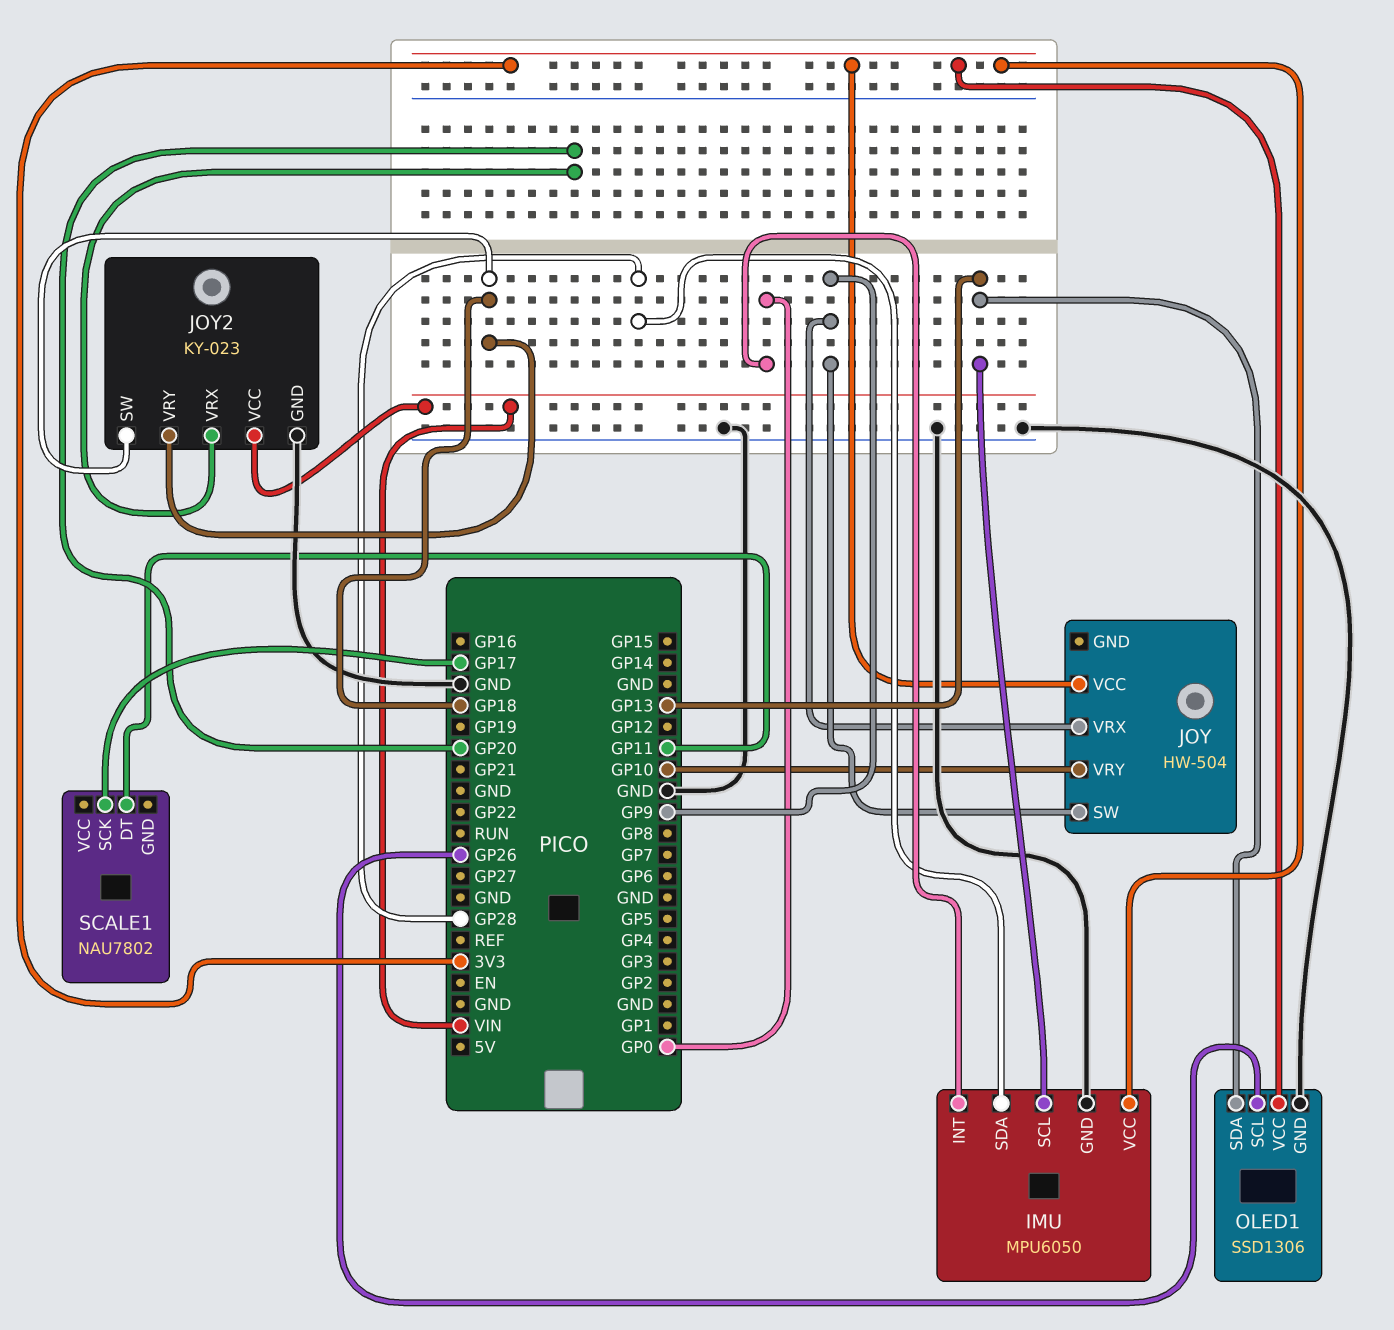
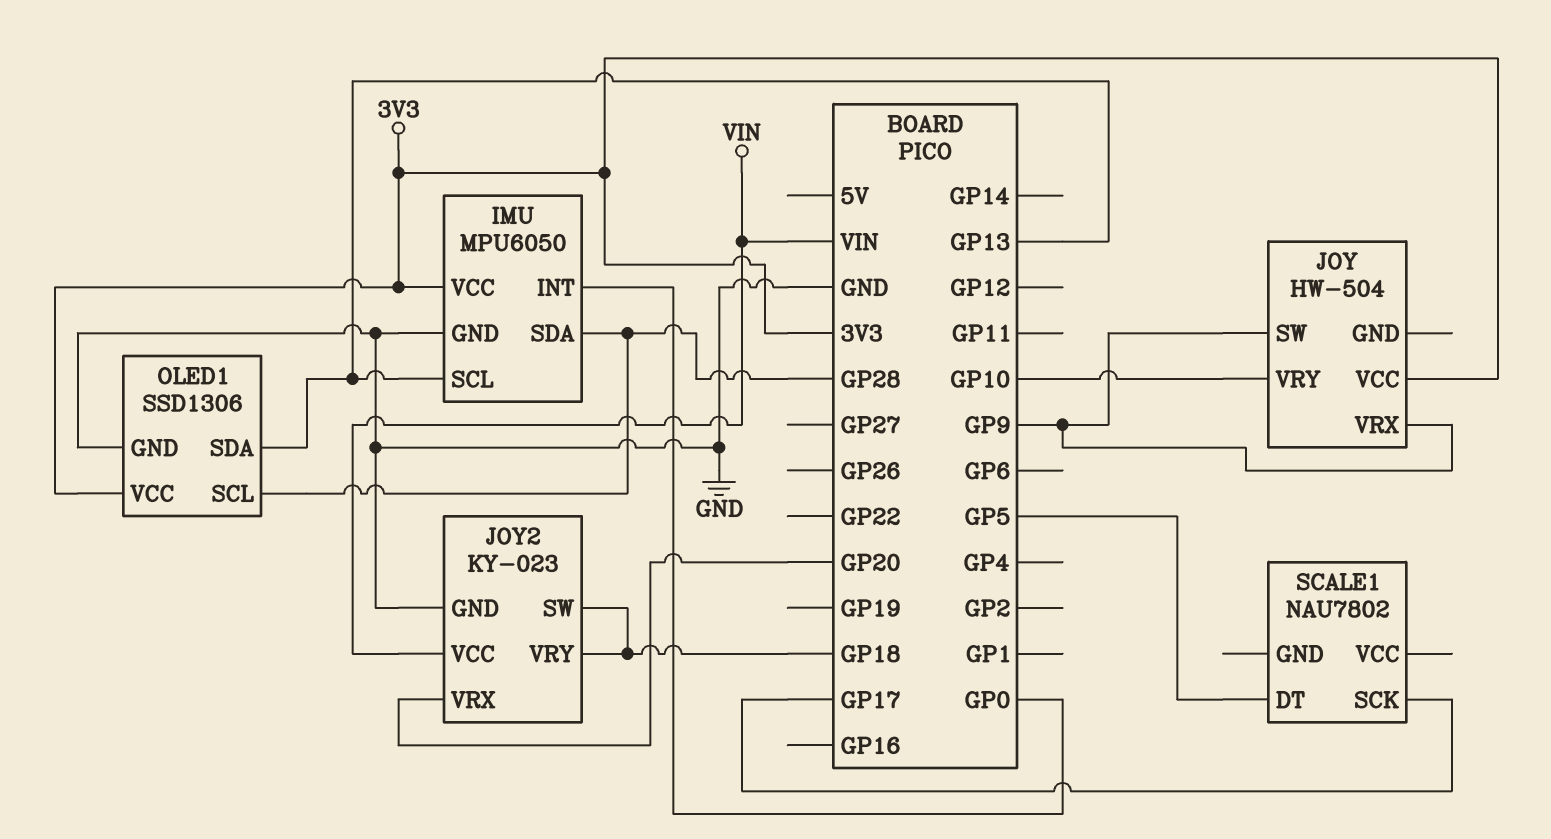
OLED1 pin SCL: GP26 -> GP28
SCALE1 pin DT: GP11 -> GP5

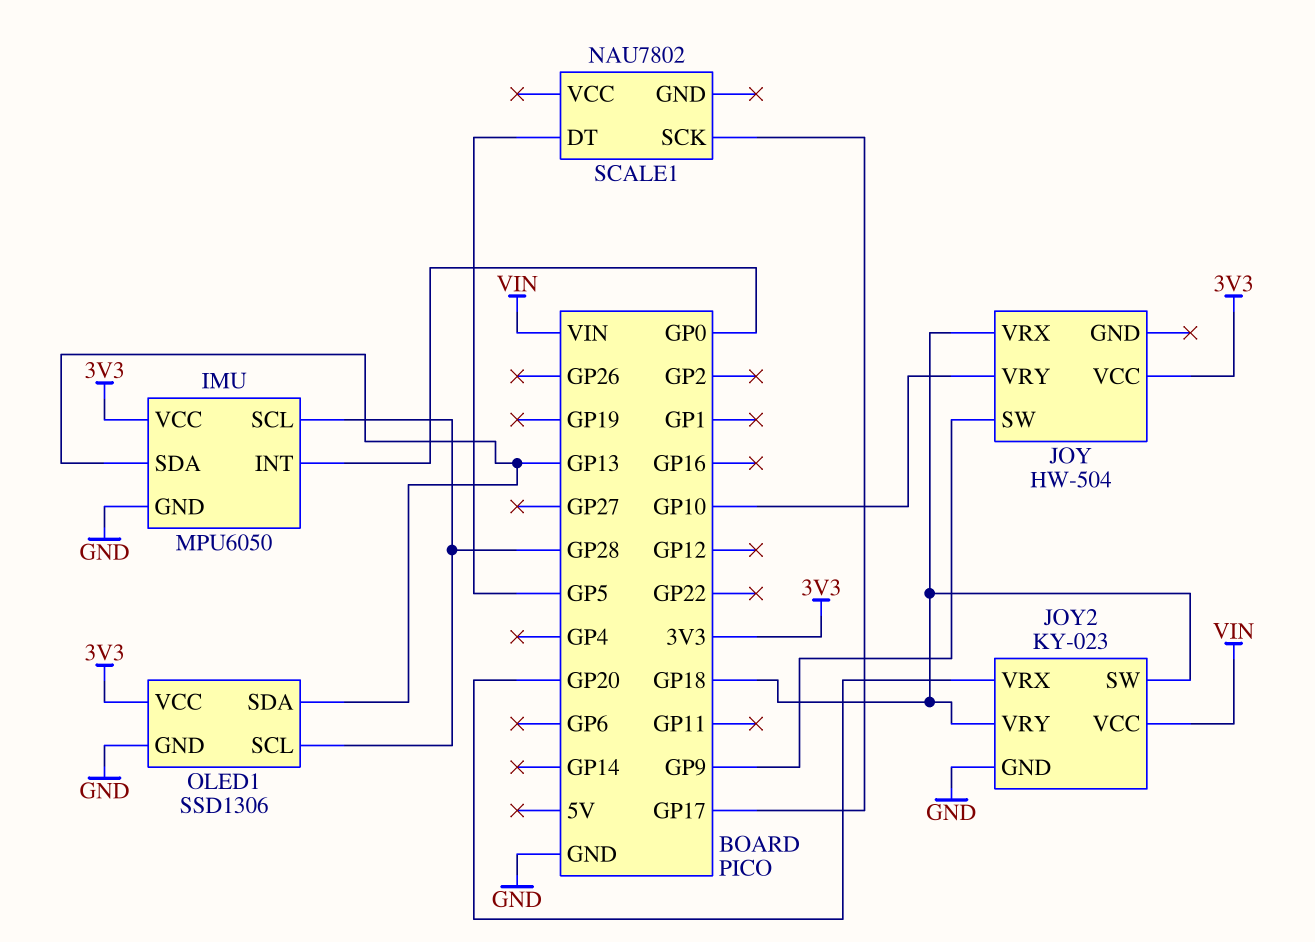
IMU pin SCL: GP13 -> GP28
IMU pin SDA: GP28 -> GP13
JOY pin VRX: GP9 -> GP18

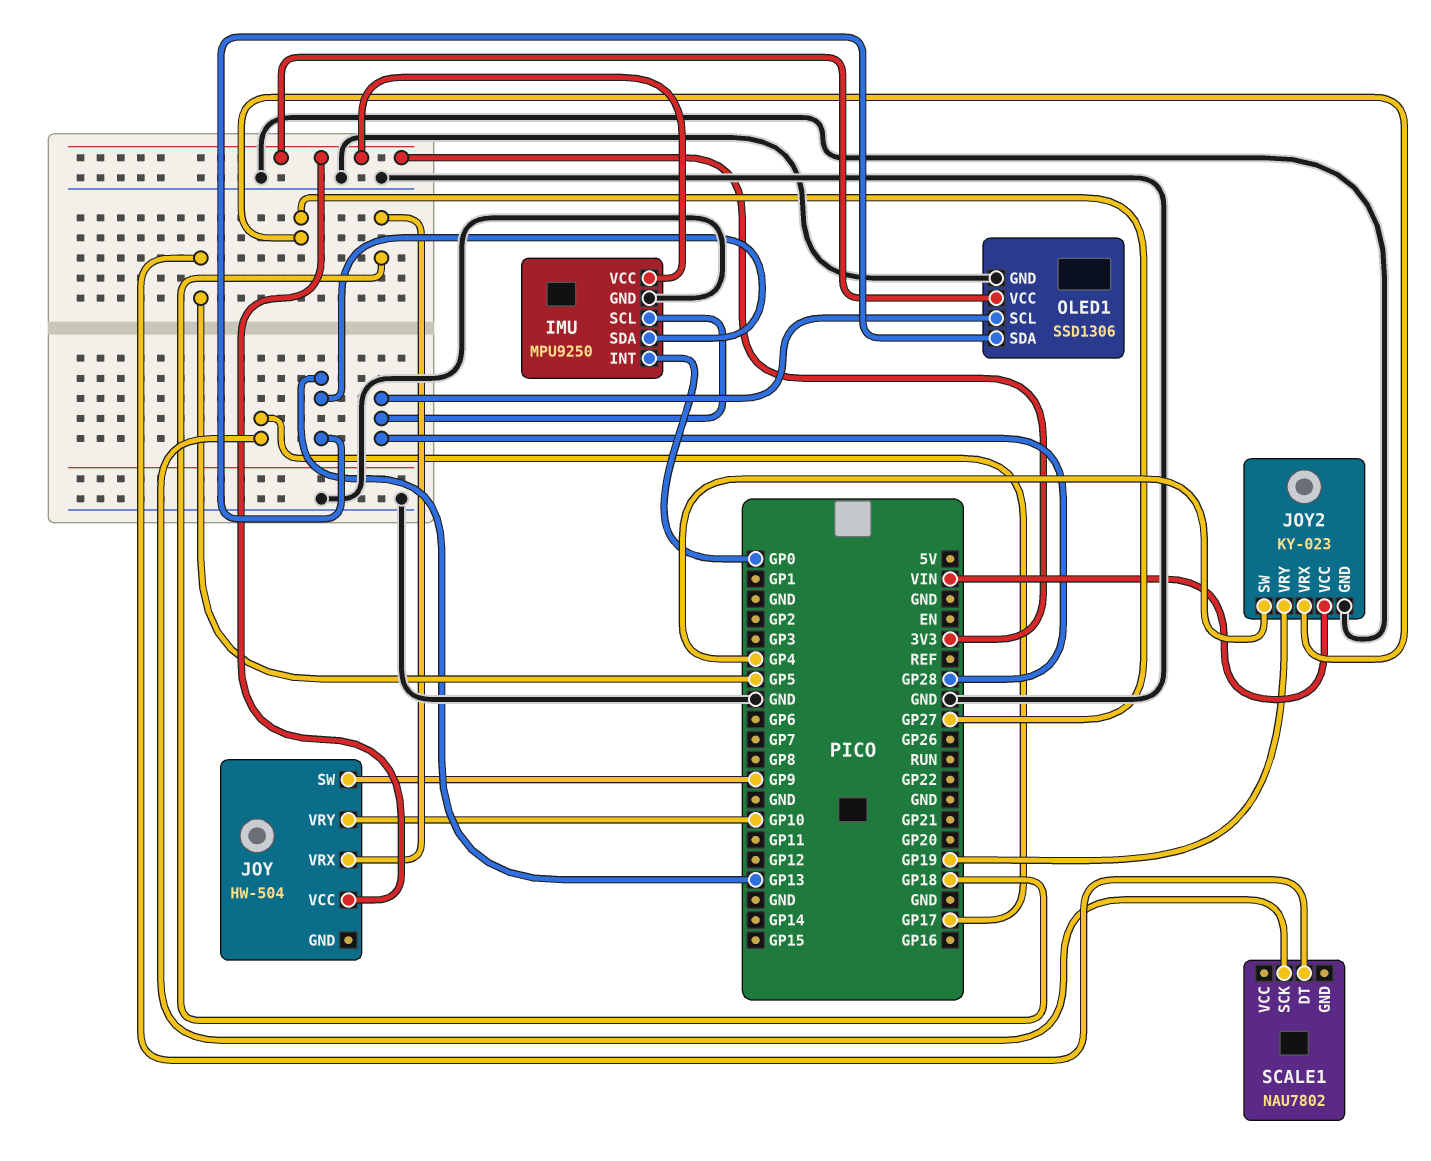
IMU: MPU6050 -> MPU9250
JOY2 pin SW: GP18 -> GP4
JOY2 pin VRX: GP20 -> GP27
JOY2 pin VRY: GP18 -> GP19

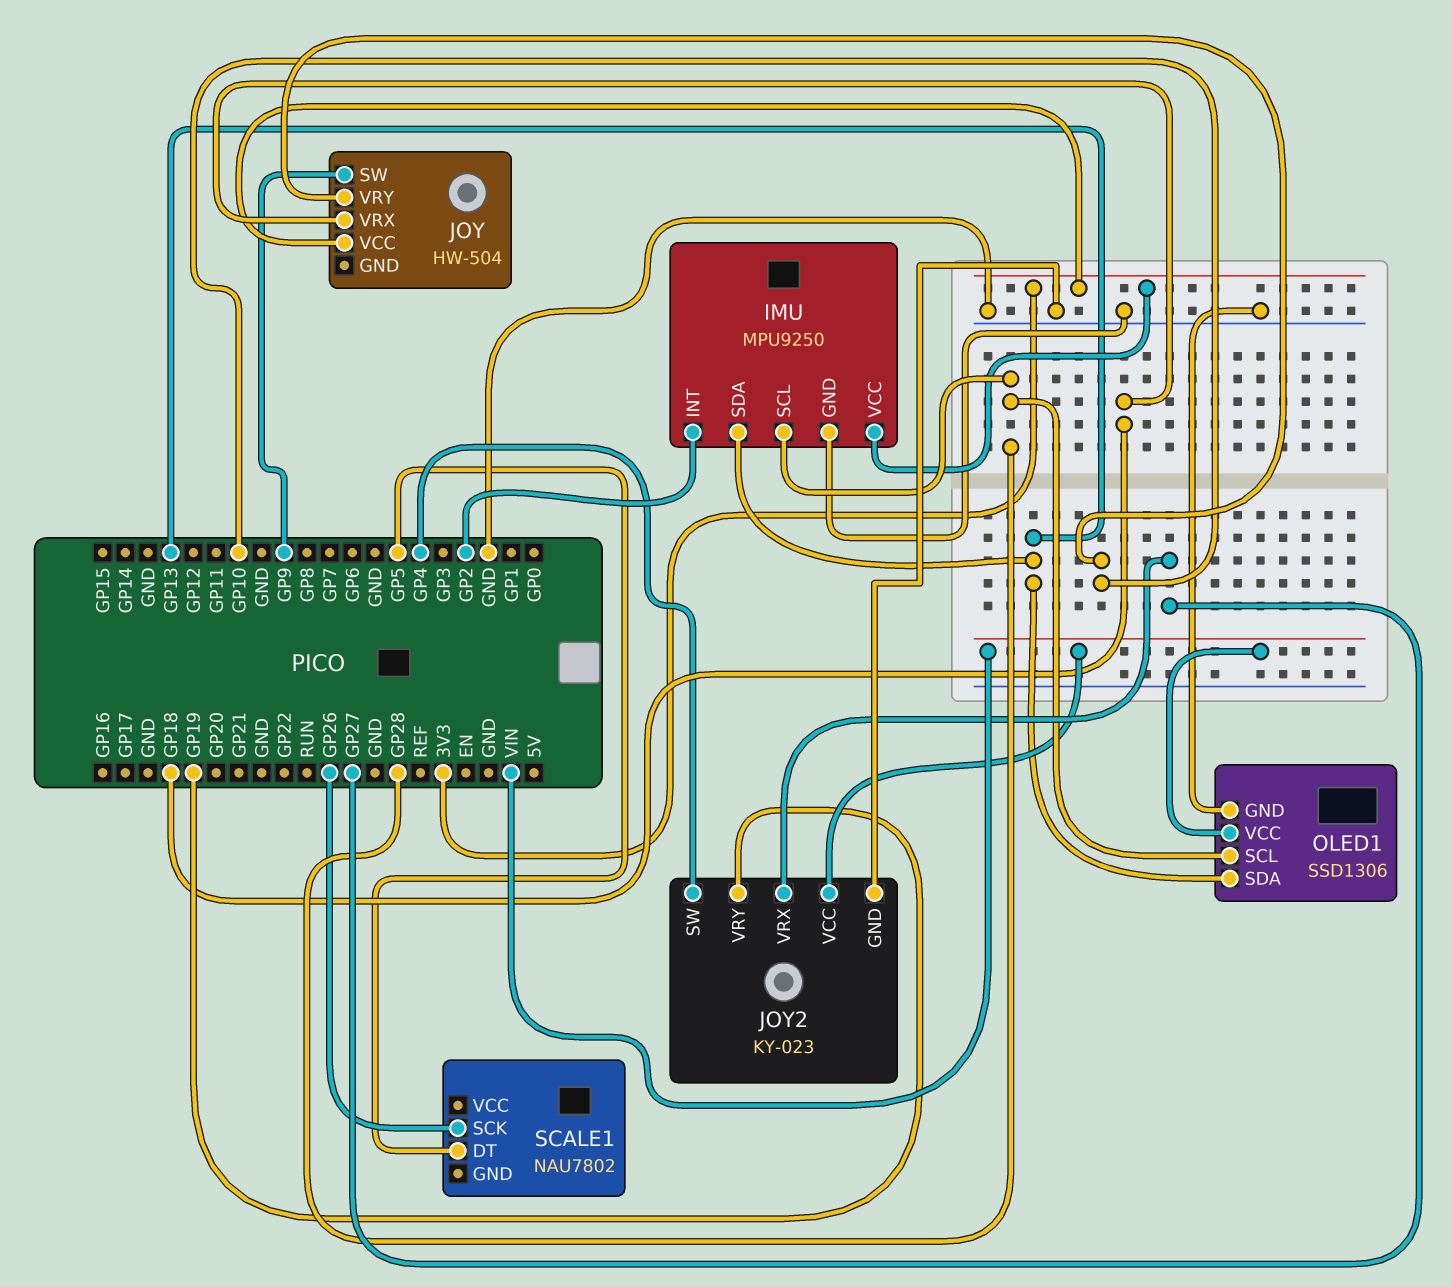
IMU pin INT: GP0 -> GP2
OLED1 pin VCC: 3V3 -> VIN
SCALE1 pin SCK: GP17 -> GP26

